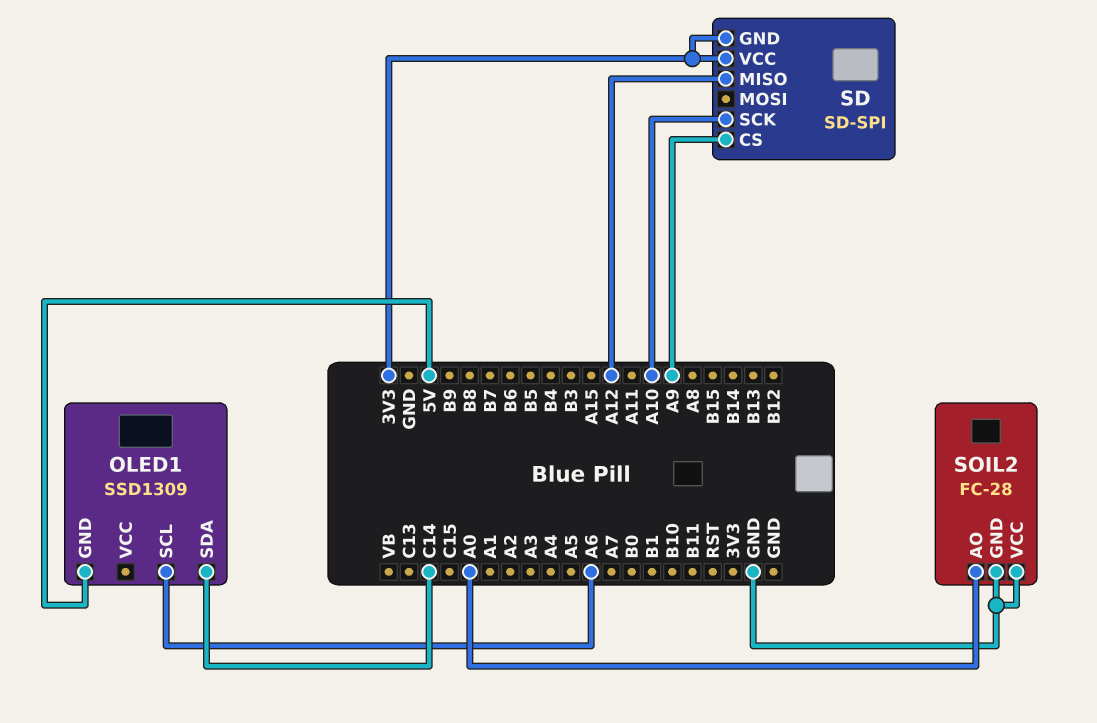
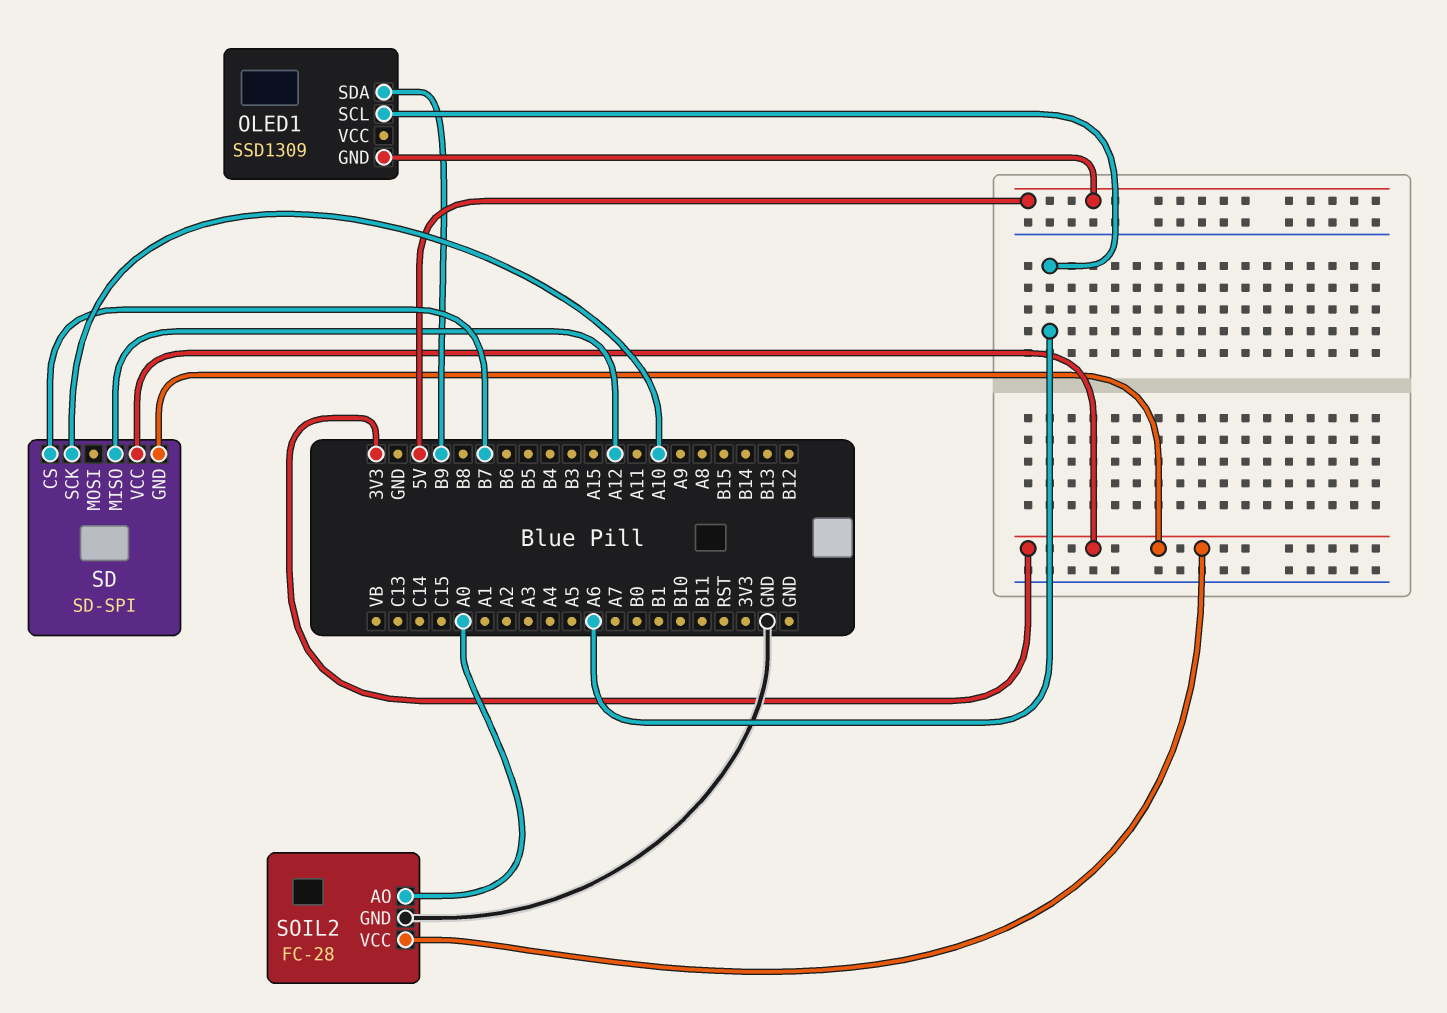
OLED1 pin SDA: C14 -> B9
SD pin CS: A9 -> B7
SOIL2 pin VCC: GND -> 3V3

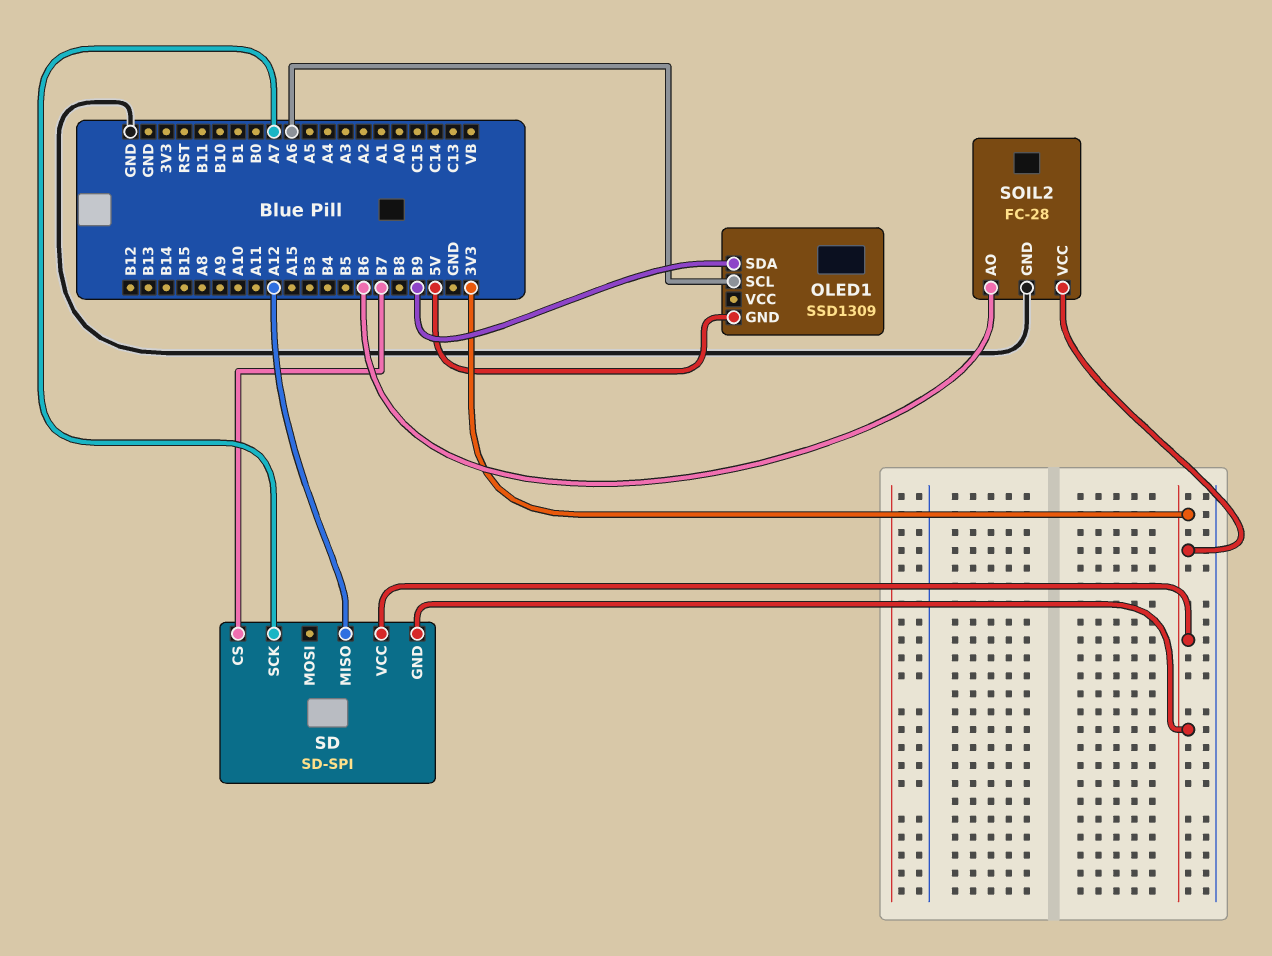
SD pin SCK: A10 -> A7
SOIL2 pin AO: A0 -> B6

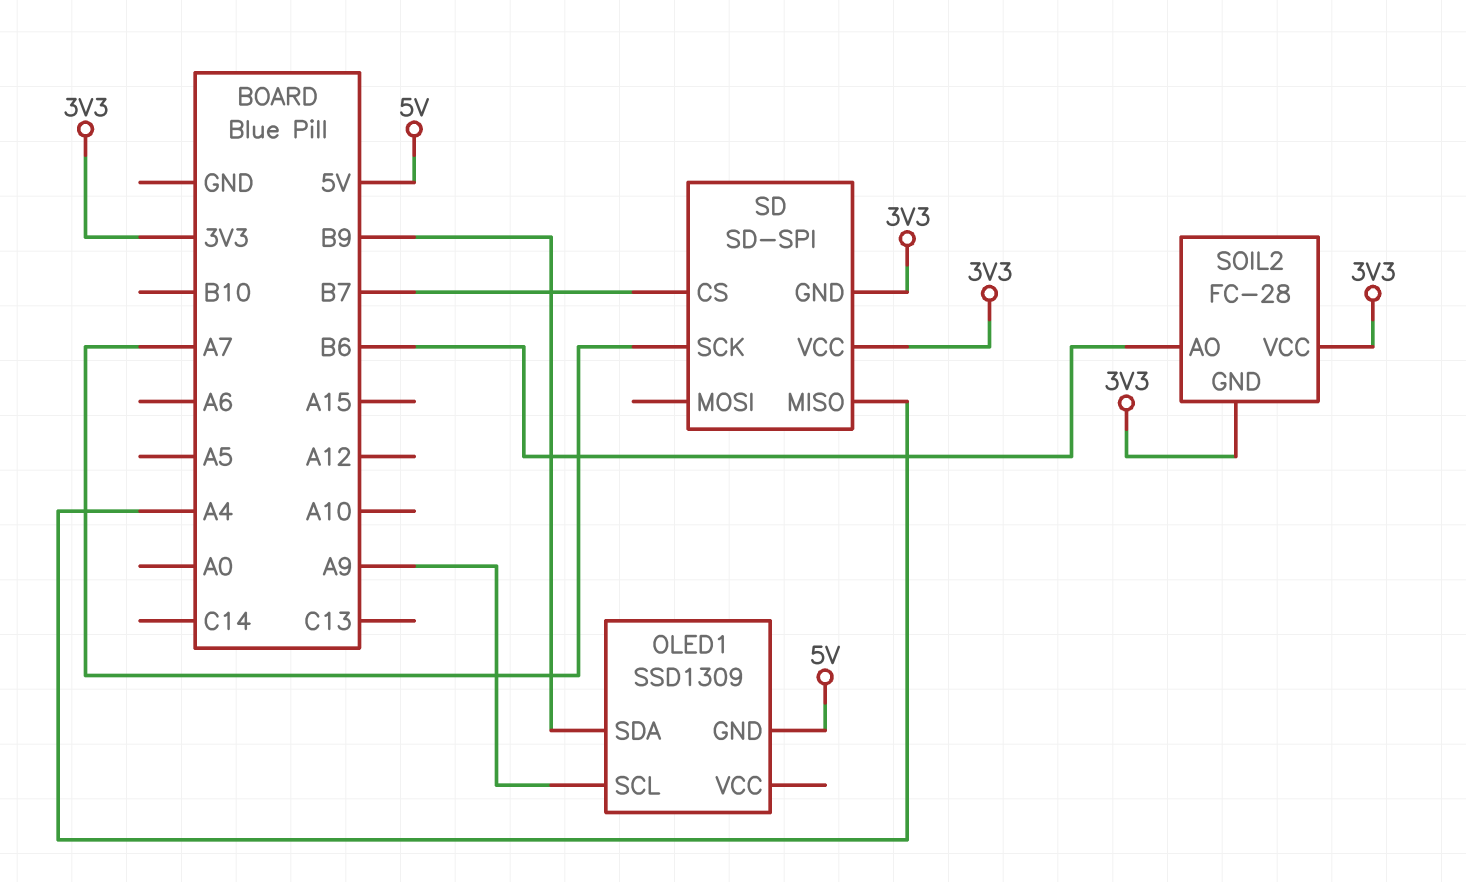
OLED1 pin SCL: A6 -> A9
SD pin MISO: A12 -> A4
SOIL2 pin GND: GND -> 3V3

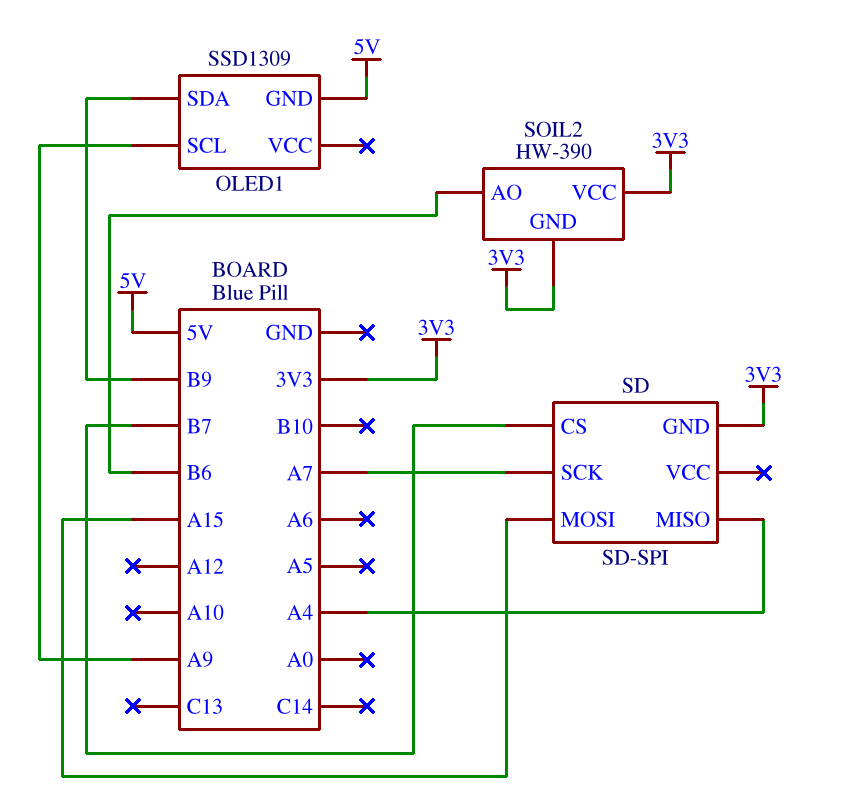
SD pin MOSI: none -> A15
SD pin VCC: 3V3 -> none
SOIL2: FC-28 -> HW-390

